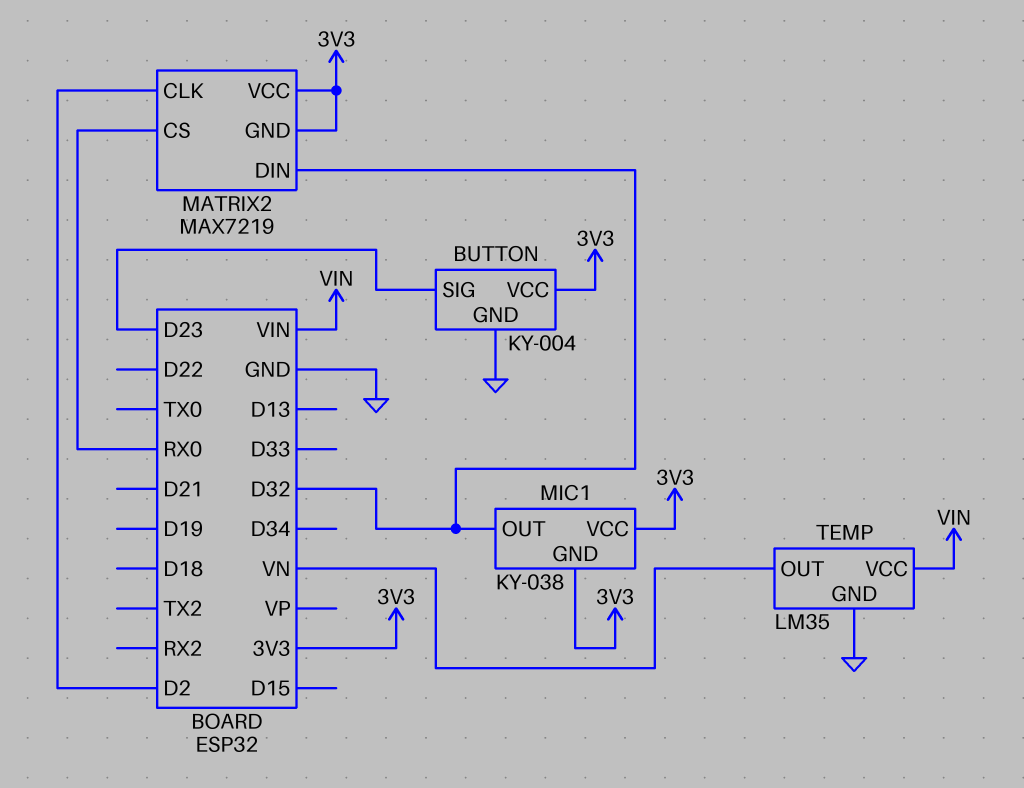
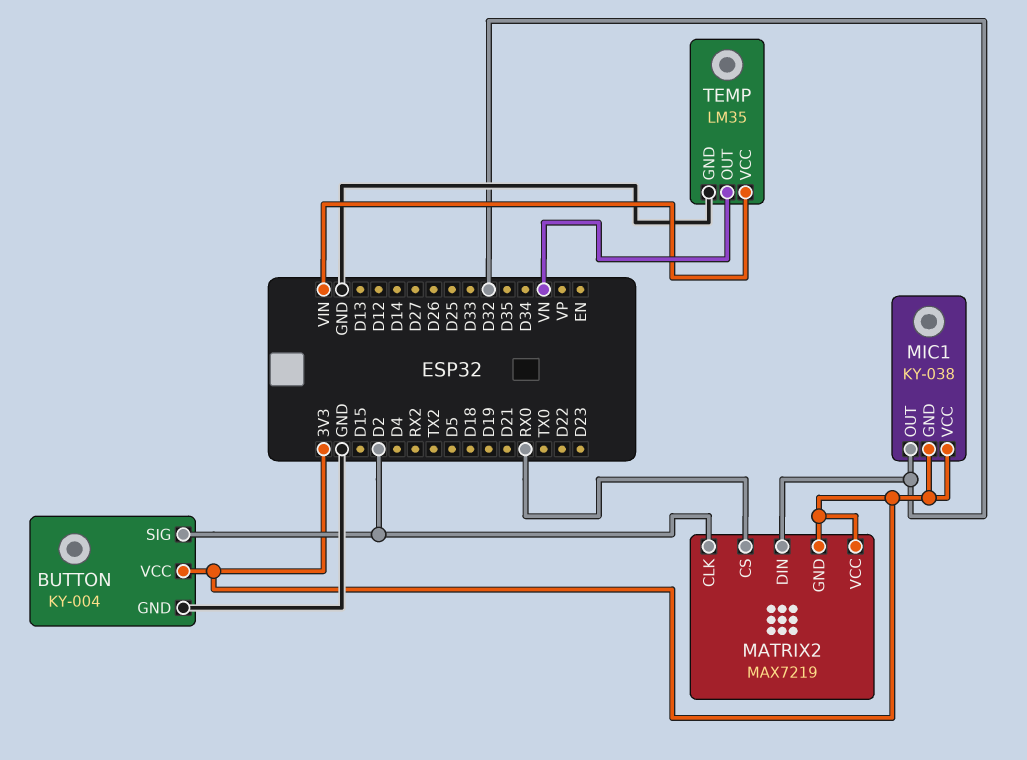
BUTTON pin SIG: D23 -> D2

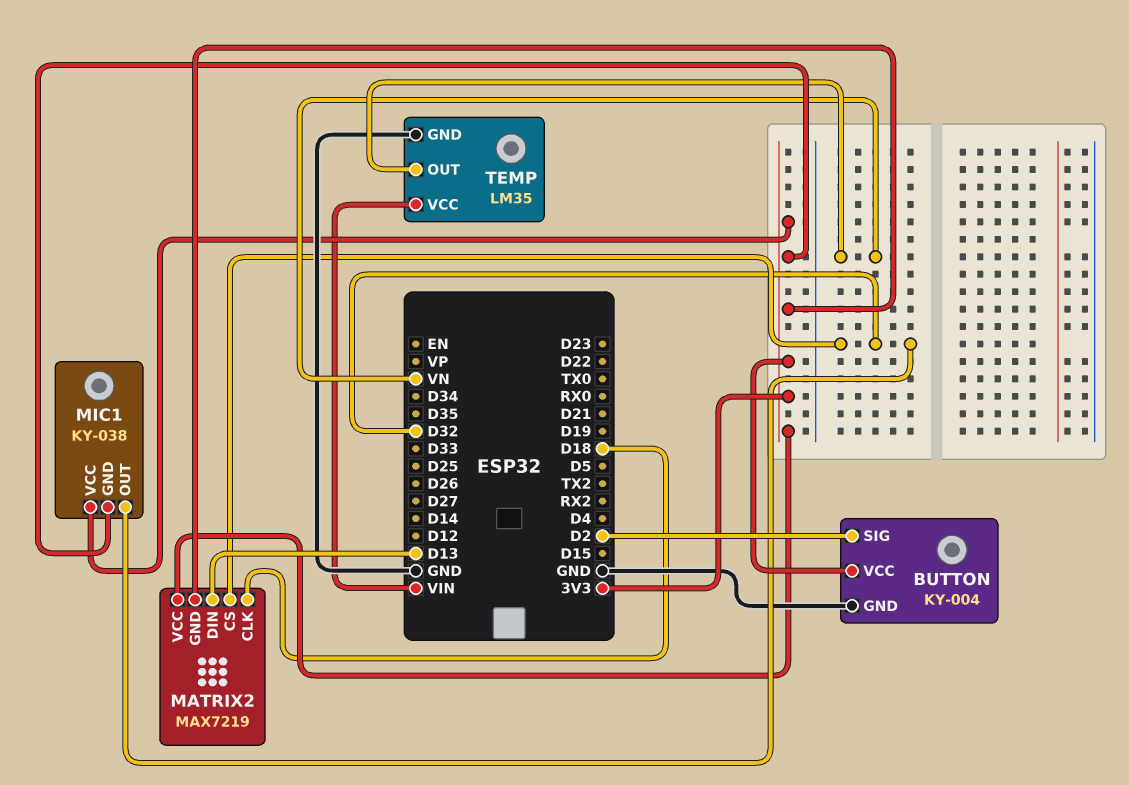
MATRIX2 pin CLK: D2 -> D18
MATRIX2 pin CS: RX0 -> D32
MATRIX2 pin DIN: D32 -> D13

